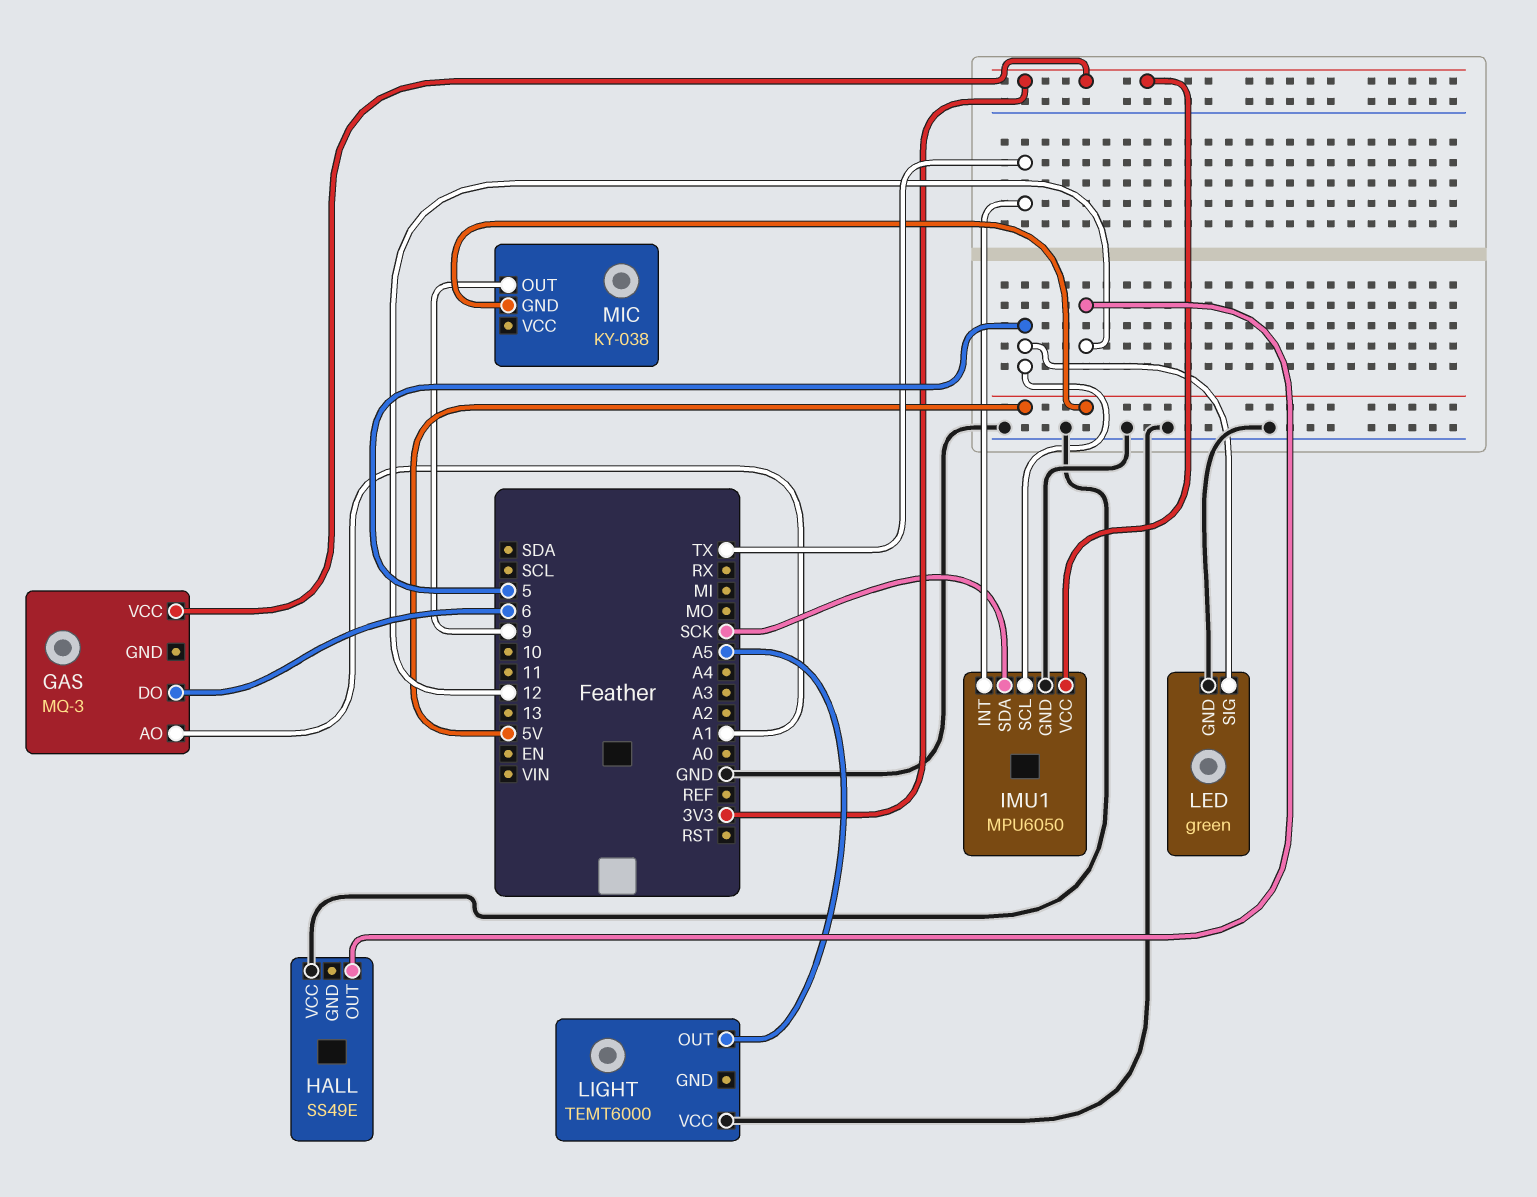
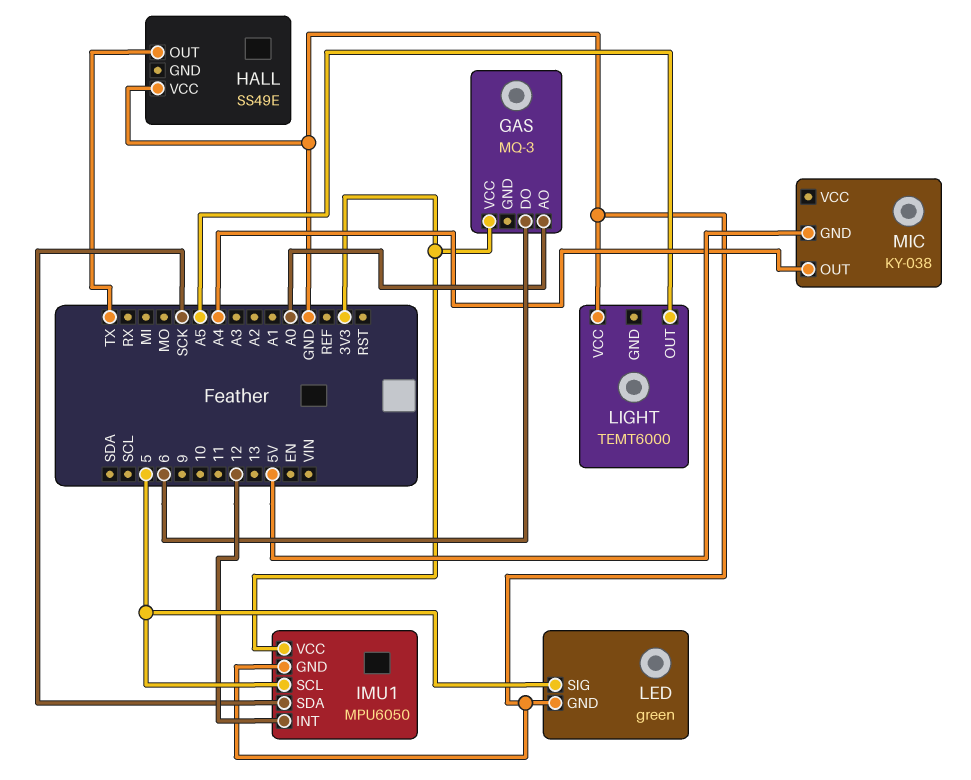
GAS pin AO: A1 -> A0
HALL pin OUT: 12 -> TX
IMU1 pin INT: TX -> 12
MIC pin OUT: 9 -> A4

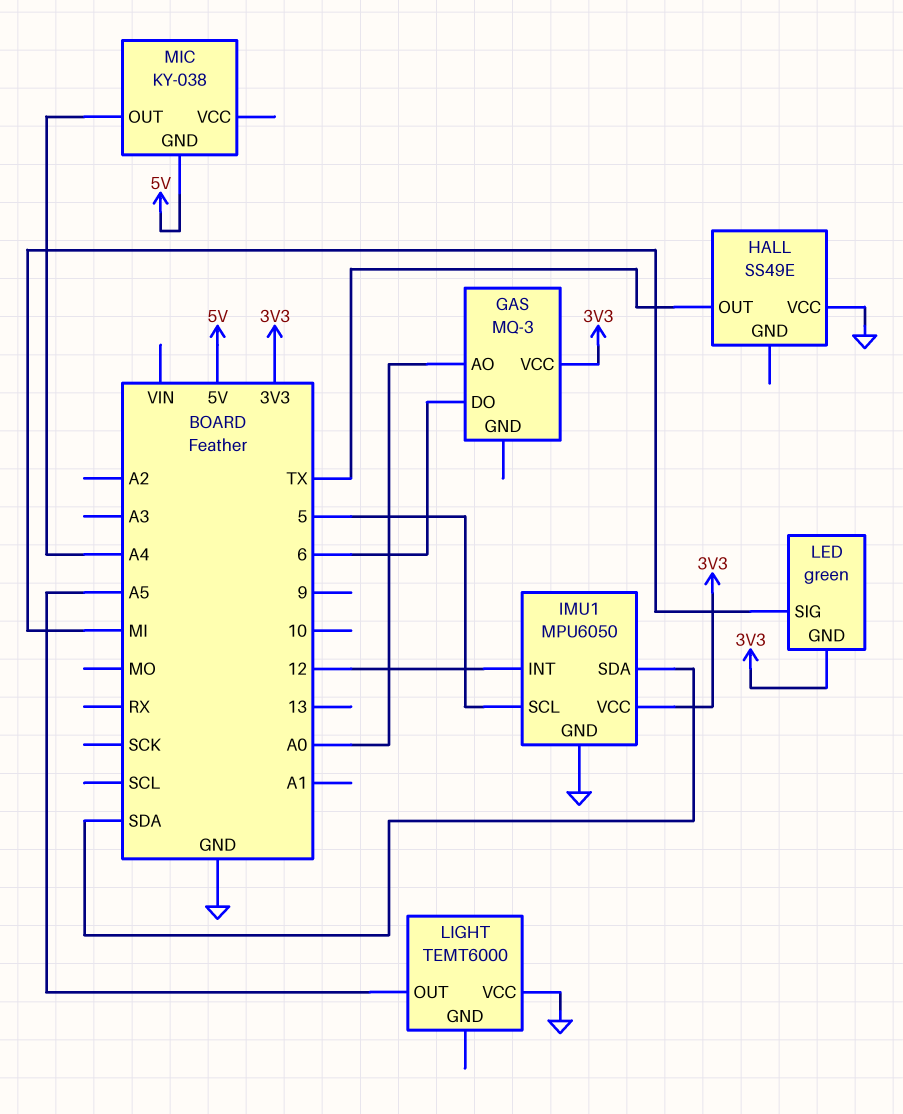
IMU1 pin SDA: SCK -> SDA
LED pin GND: GND -> 3V3
LED pin SIG: 5 -> MI

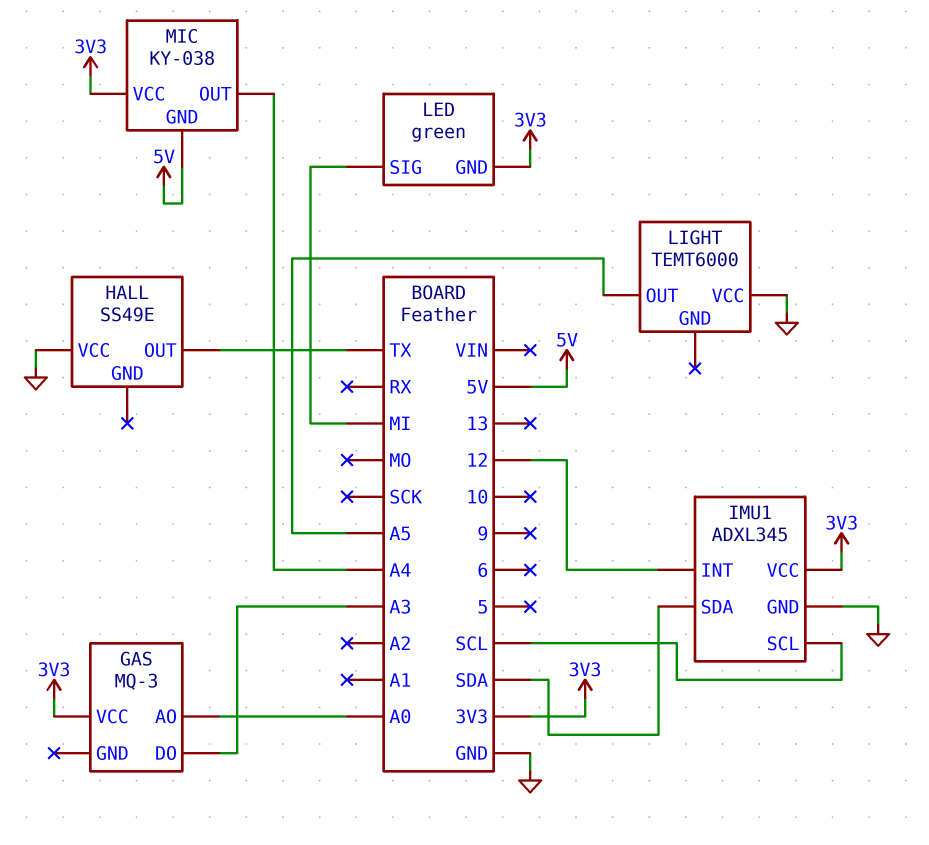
GAS pin DO: 6 -> A3
IMU1: MPU6050 -> ADXL345
IMU1 pin SCL: 5 -> SCL
MIC pin VCC: none -> 3V3

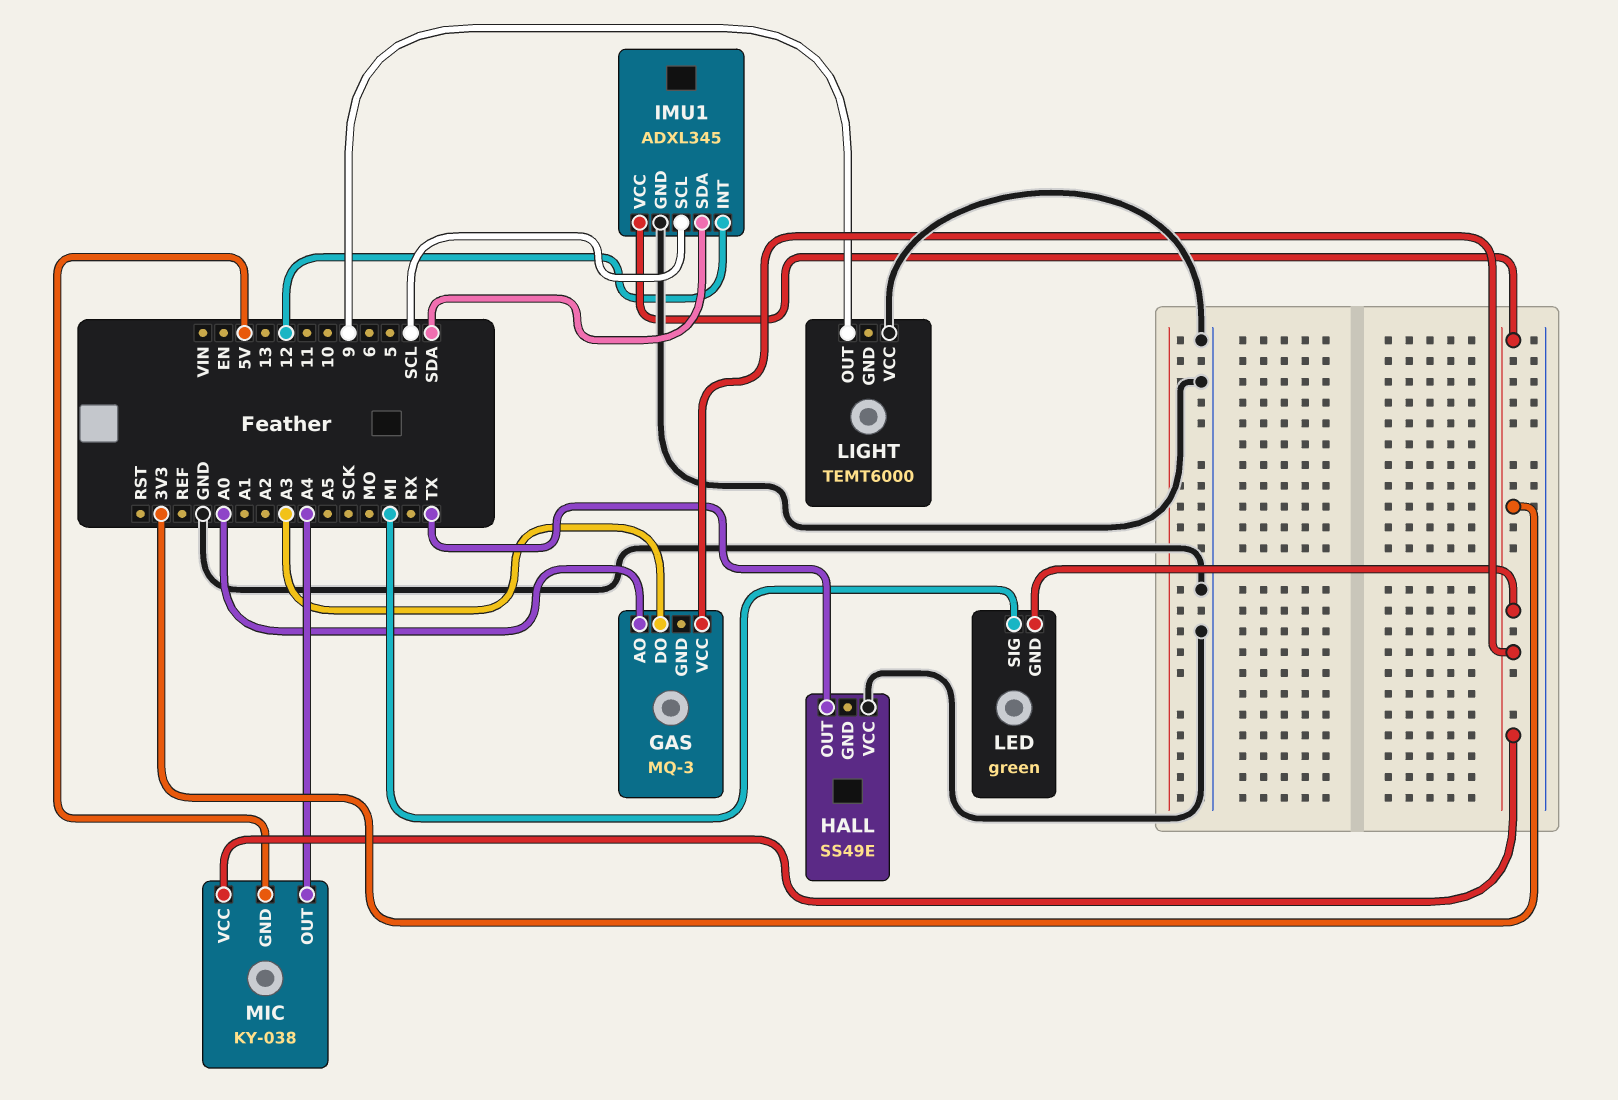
LIGHT pin OUT: A5 -> 9

